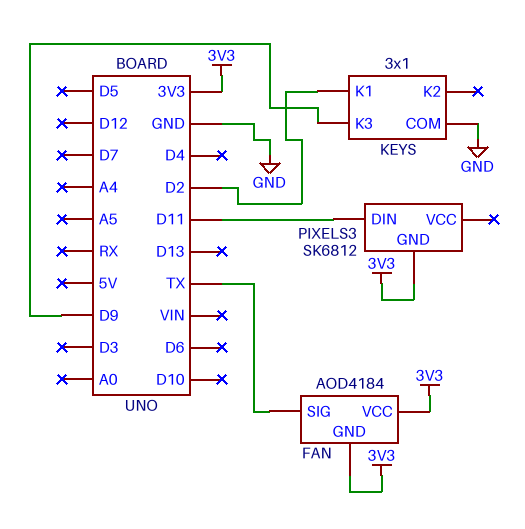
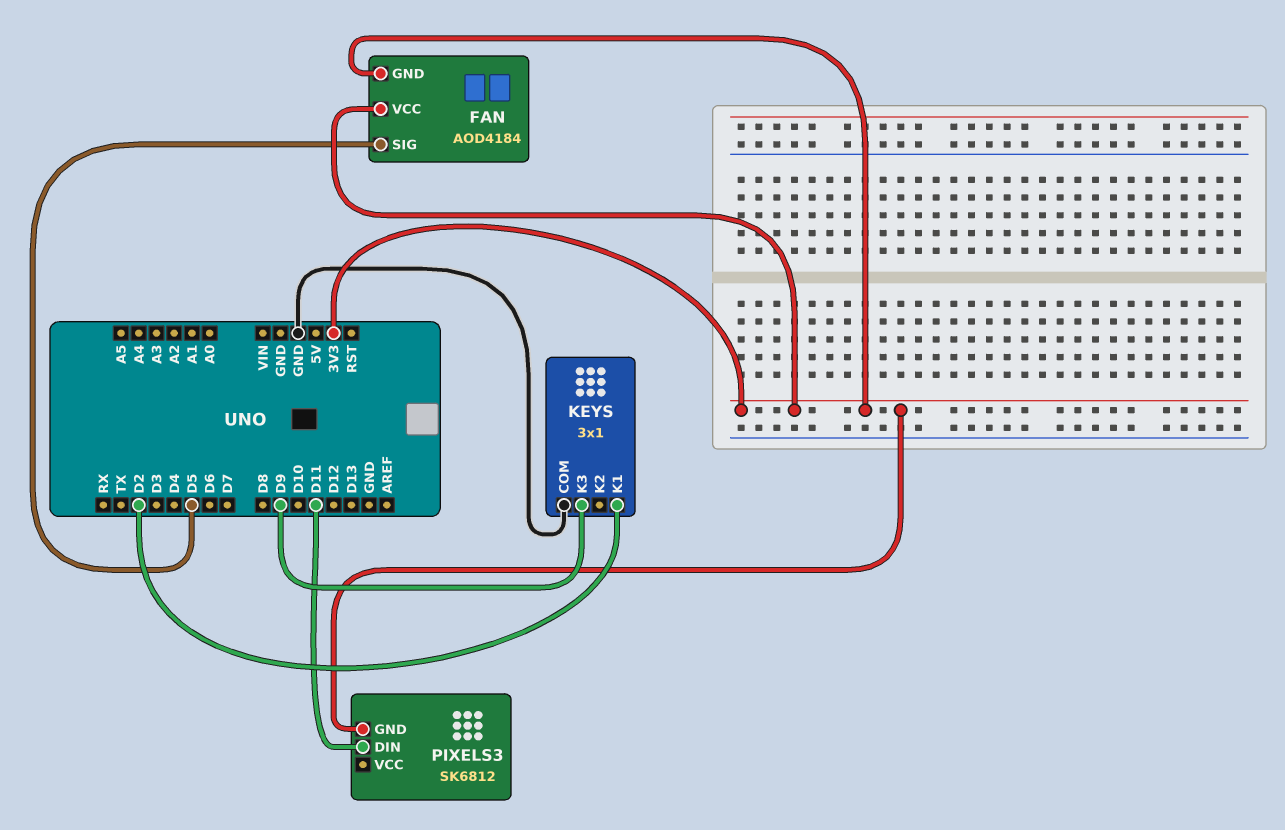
FAN pin SIG: TX -> D5

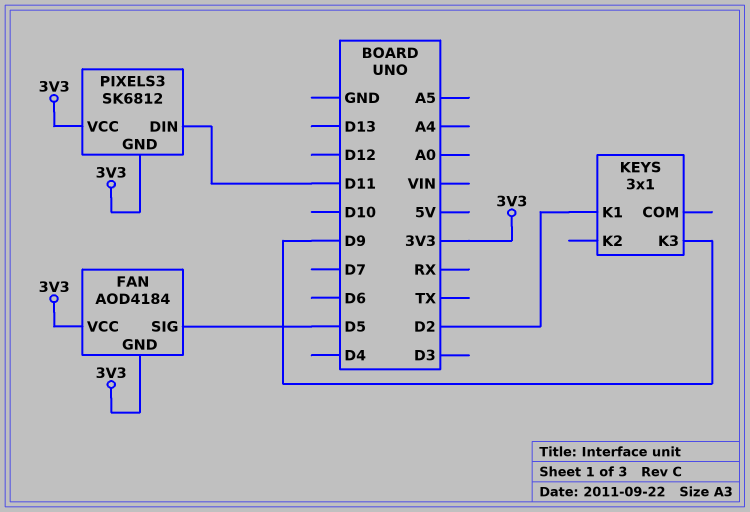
KEYS pin COM: GND -> none
PIXELS3 pin VCC: none -> 3V3

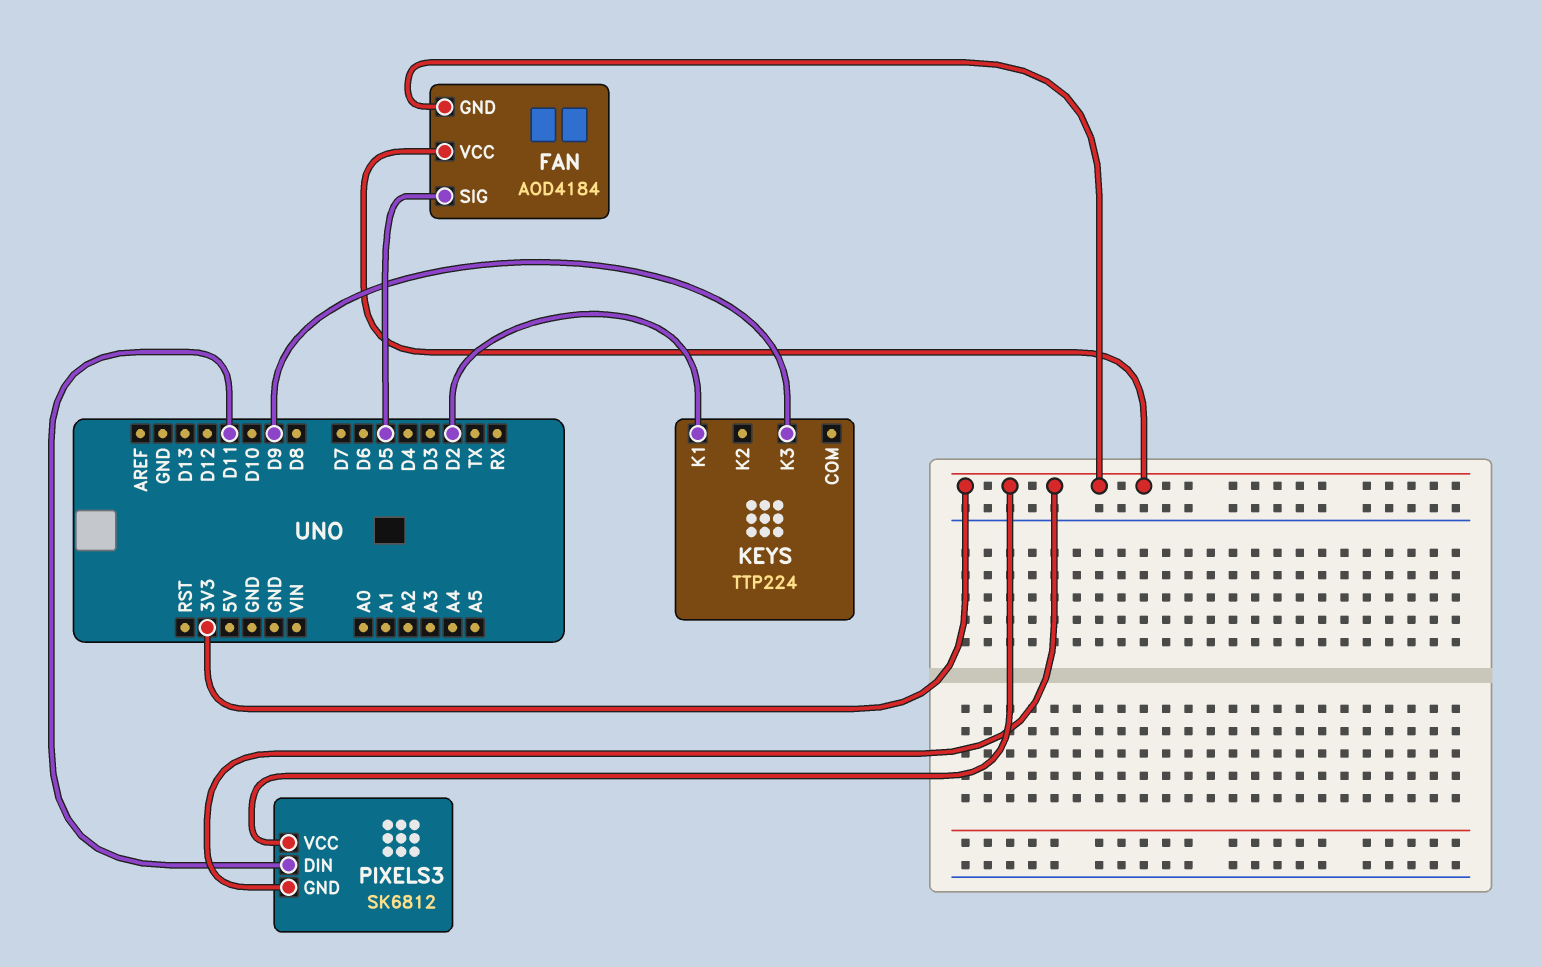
KEYS: 3x1 -> TTP224

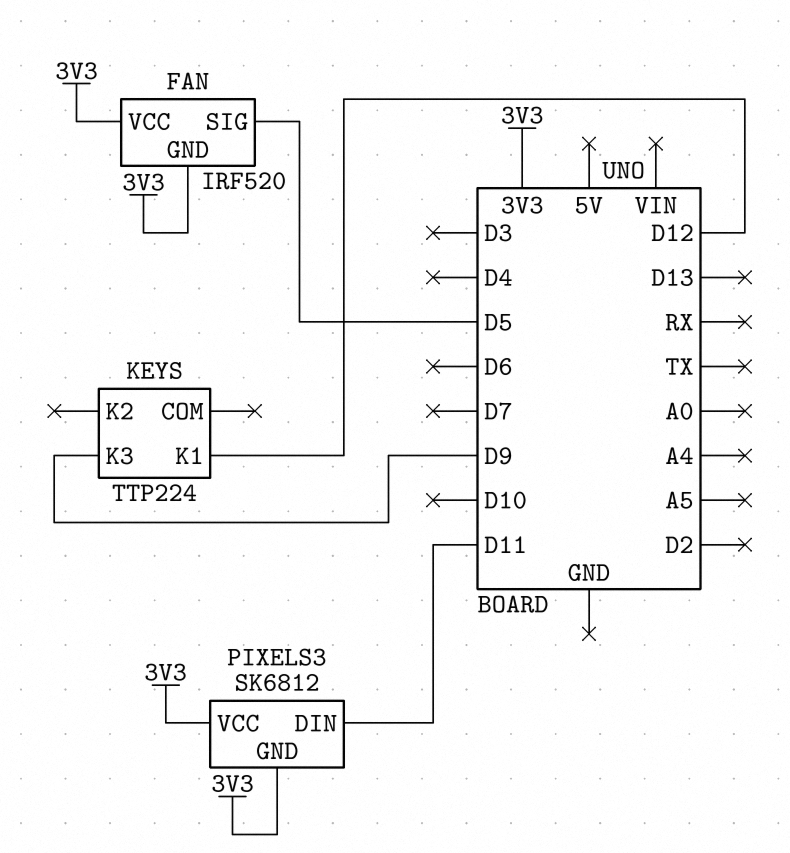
FAN: AOD4184 -> IRF520
KEYS pin K1: D2 -> D12

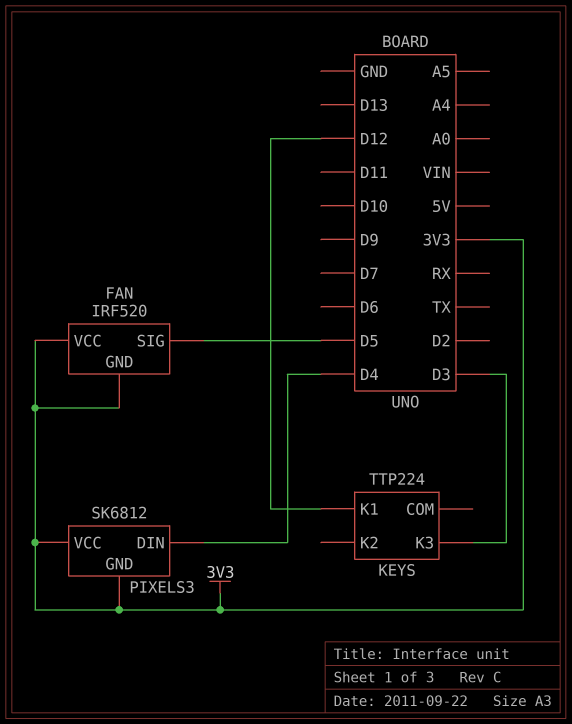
KEYS pin K3: D9 -> D3
PIXELS3 pin DIN: D11 -> D4

